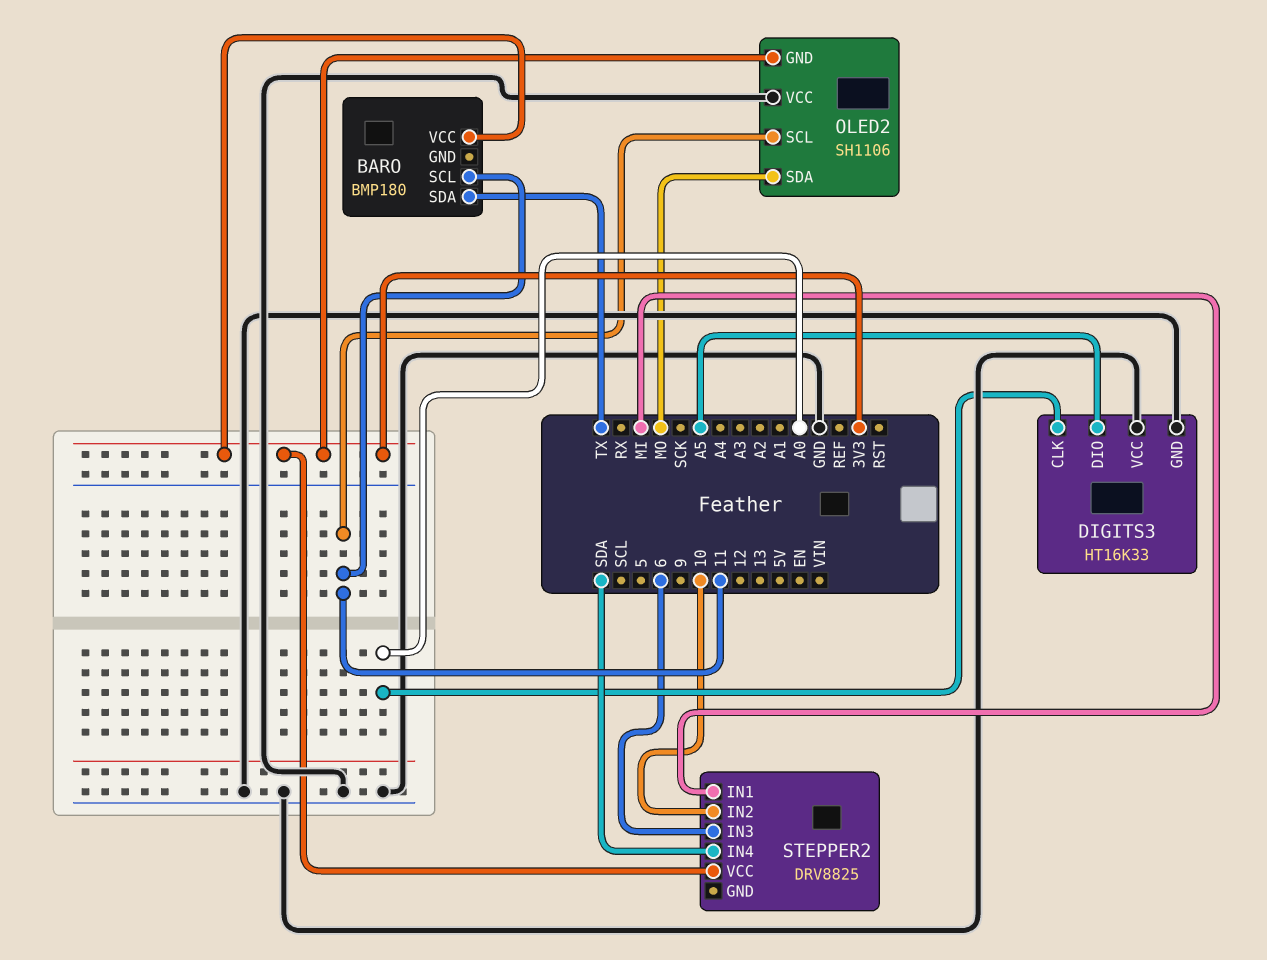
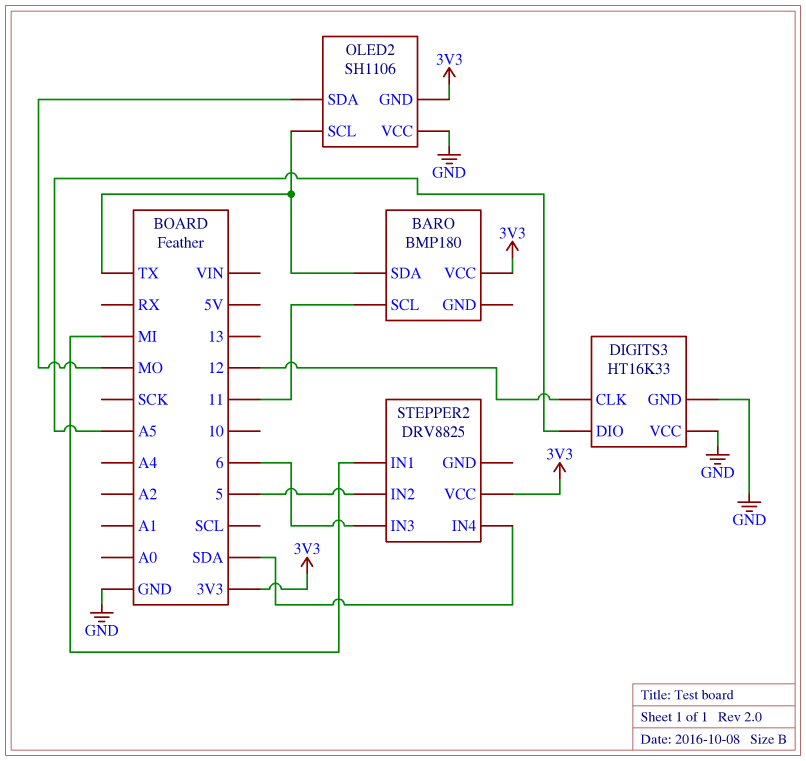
DIGITS3 pin CLK: A0 -> 12
OLED2 pin SCL: 11 -> TX
STEPPER2 pin IN2: 10 -> 5

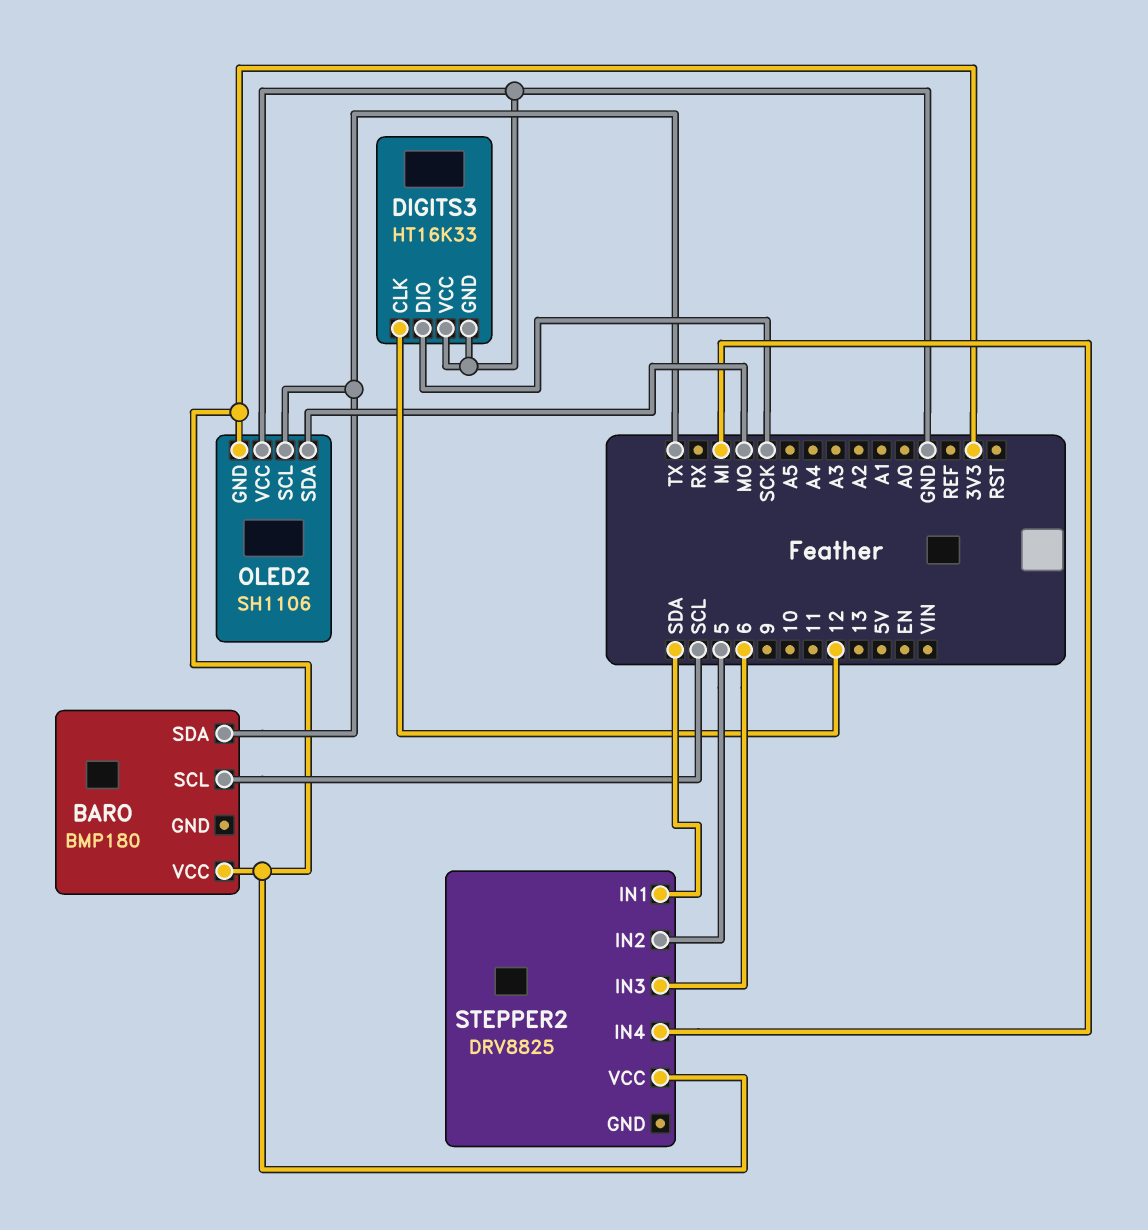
BARO pin SCL: 11 -> SCL
DIGITS3 pin DIO: A5 -> SCK
STEPPER2 pin IN1: MI -> SDA
STEPPER2 pin IN4: SDA -> MI

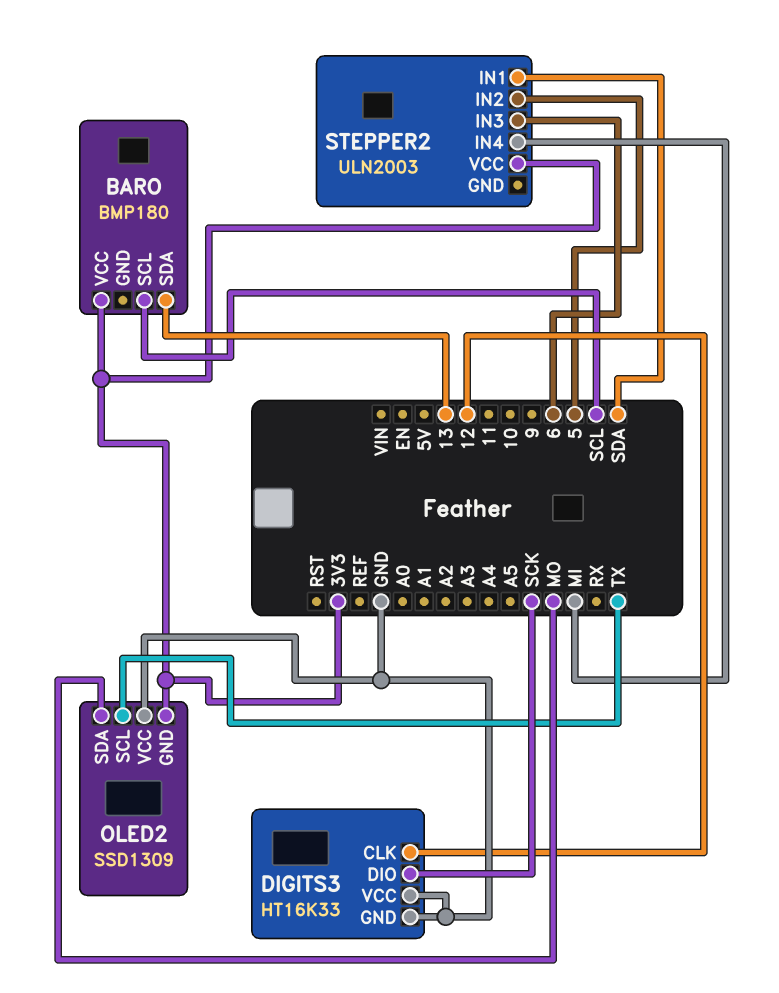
BARO pin SDA: TX -> 13
OLED2: SH1106 -> SSD1309
STEPPER2: DRV8825 -> ULN2003

